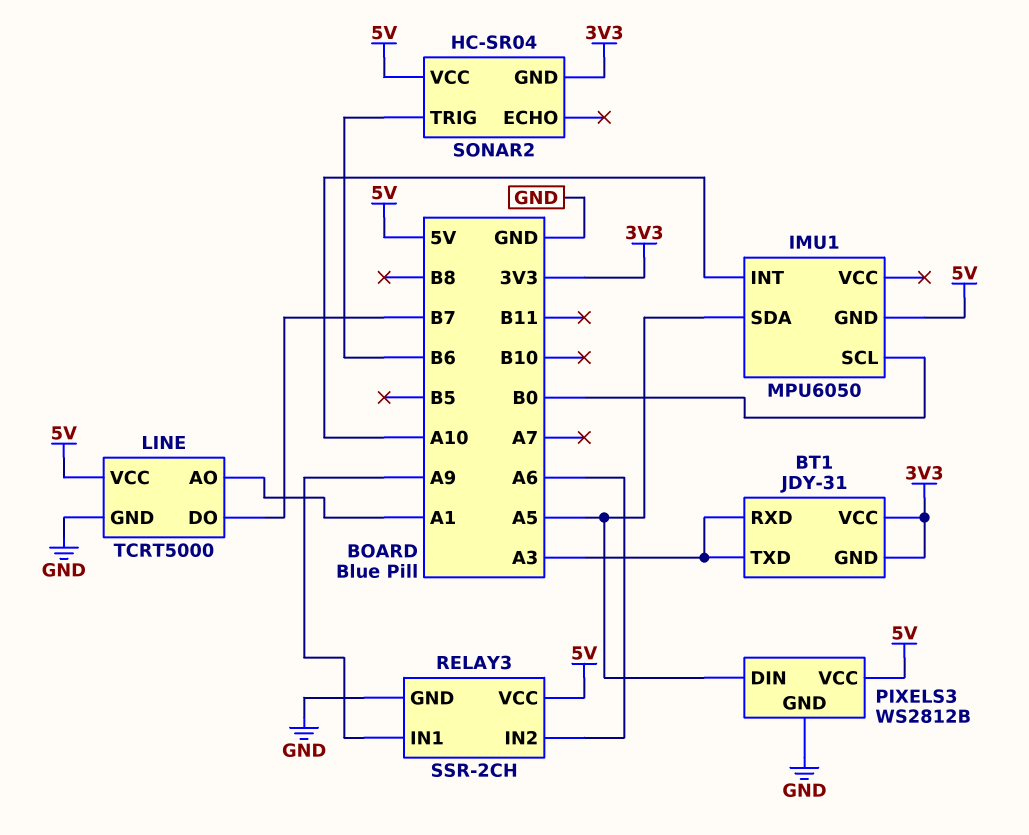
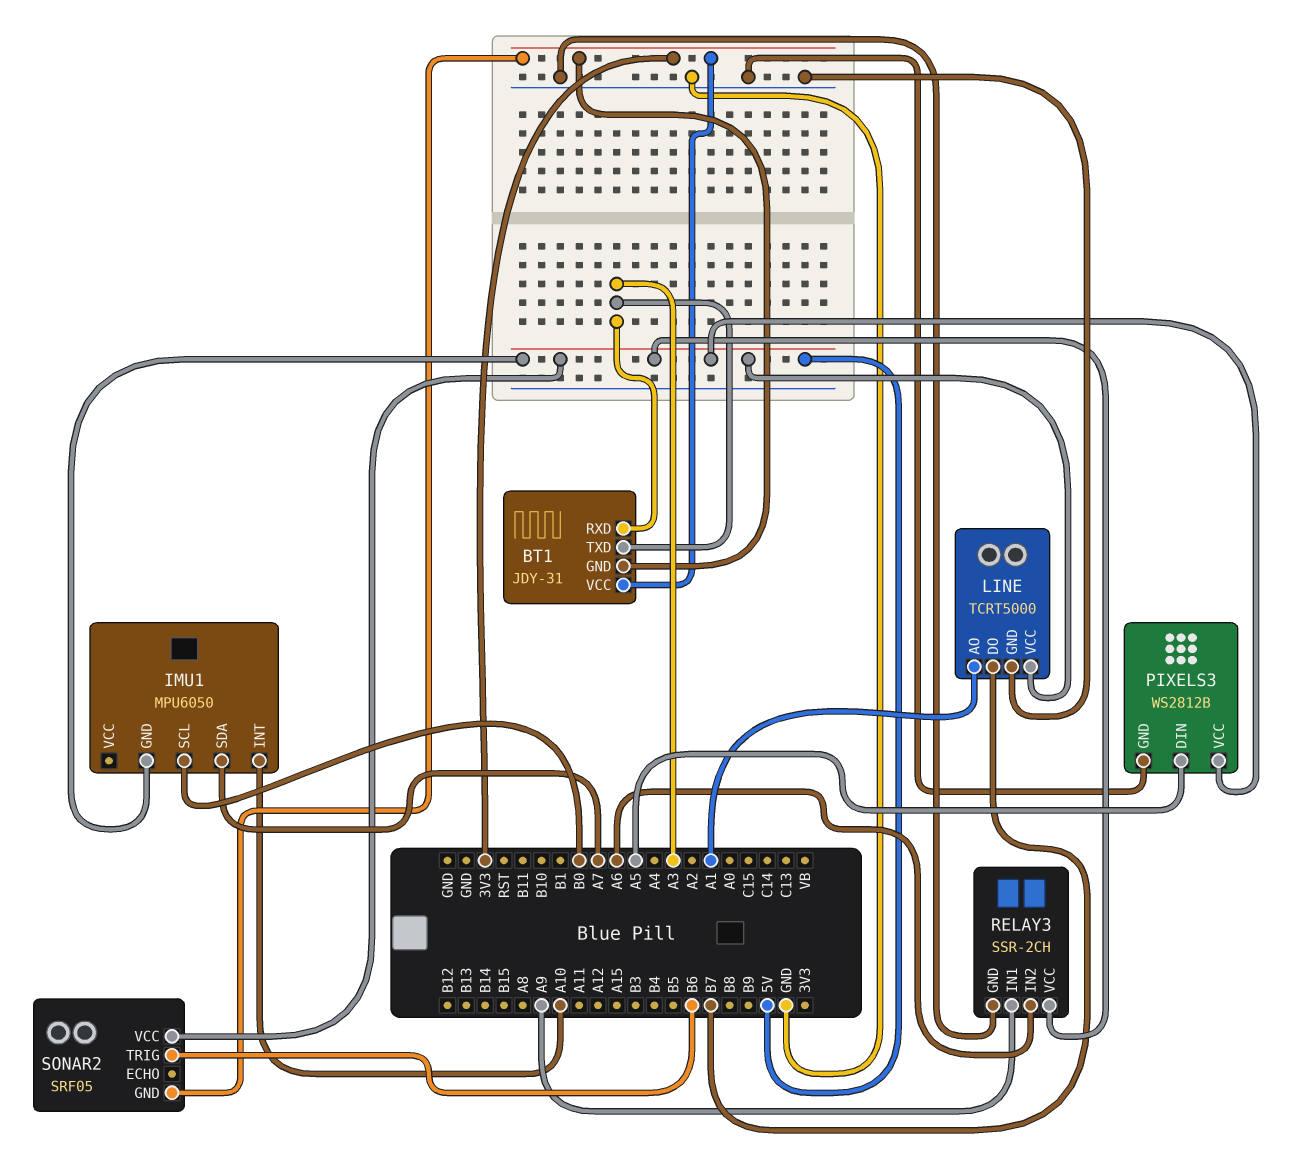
IMU1 pin SDA: A5 -> A7
SONAR2: HC-SR04 -> SRF05

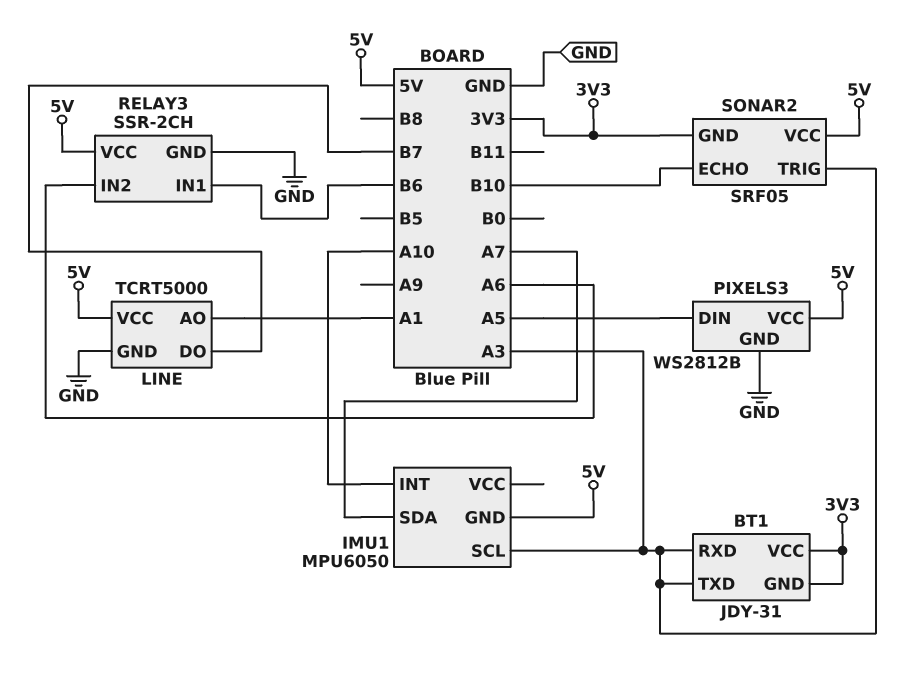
IMU1 pin SCL: B0 -> A3
RELAY3 pin IN1: A9 -> B6
SONAR2 pin ECHO: none -> B10
SONAR2 pin TRIG: B6 -> A3

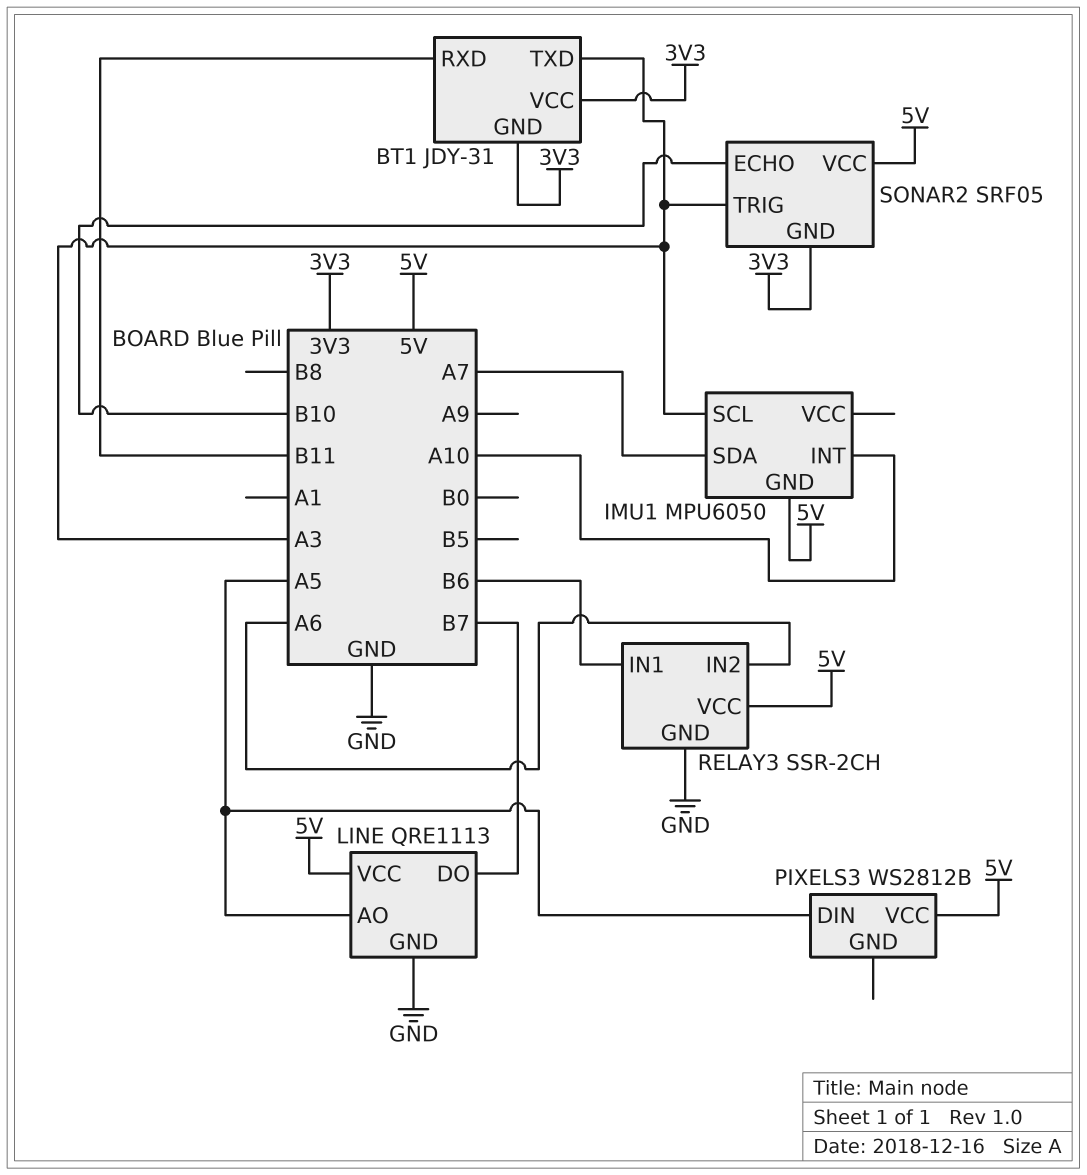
BT1 pin RXD: A3 -> B11
LINE: TCRT5000 -> QRE1113
LINE pin AO: A1 -> A5
PIXELS3 pin GND: GND -> none

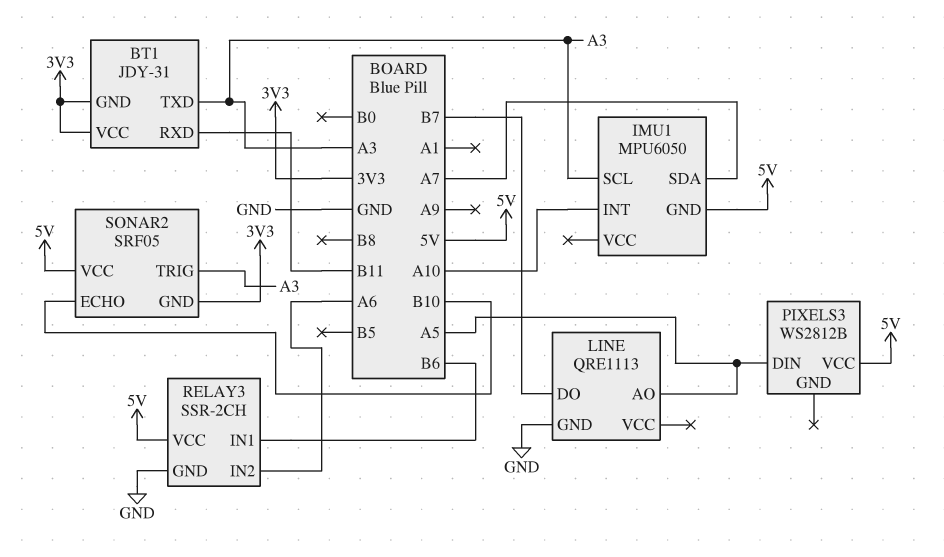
LINE pin VCC: 5V -> none

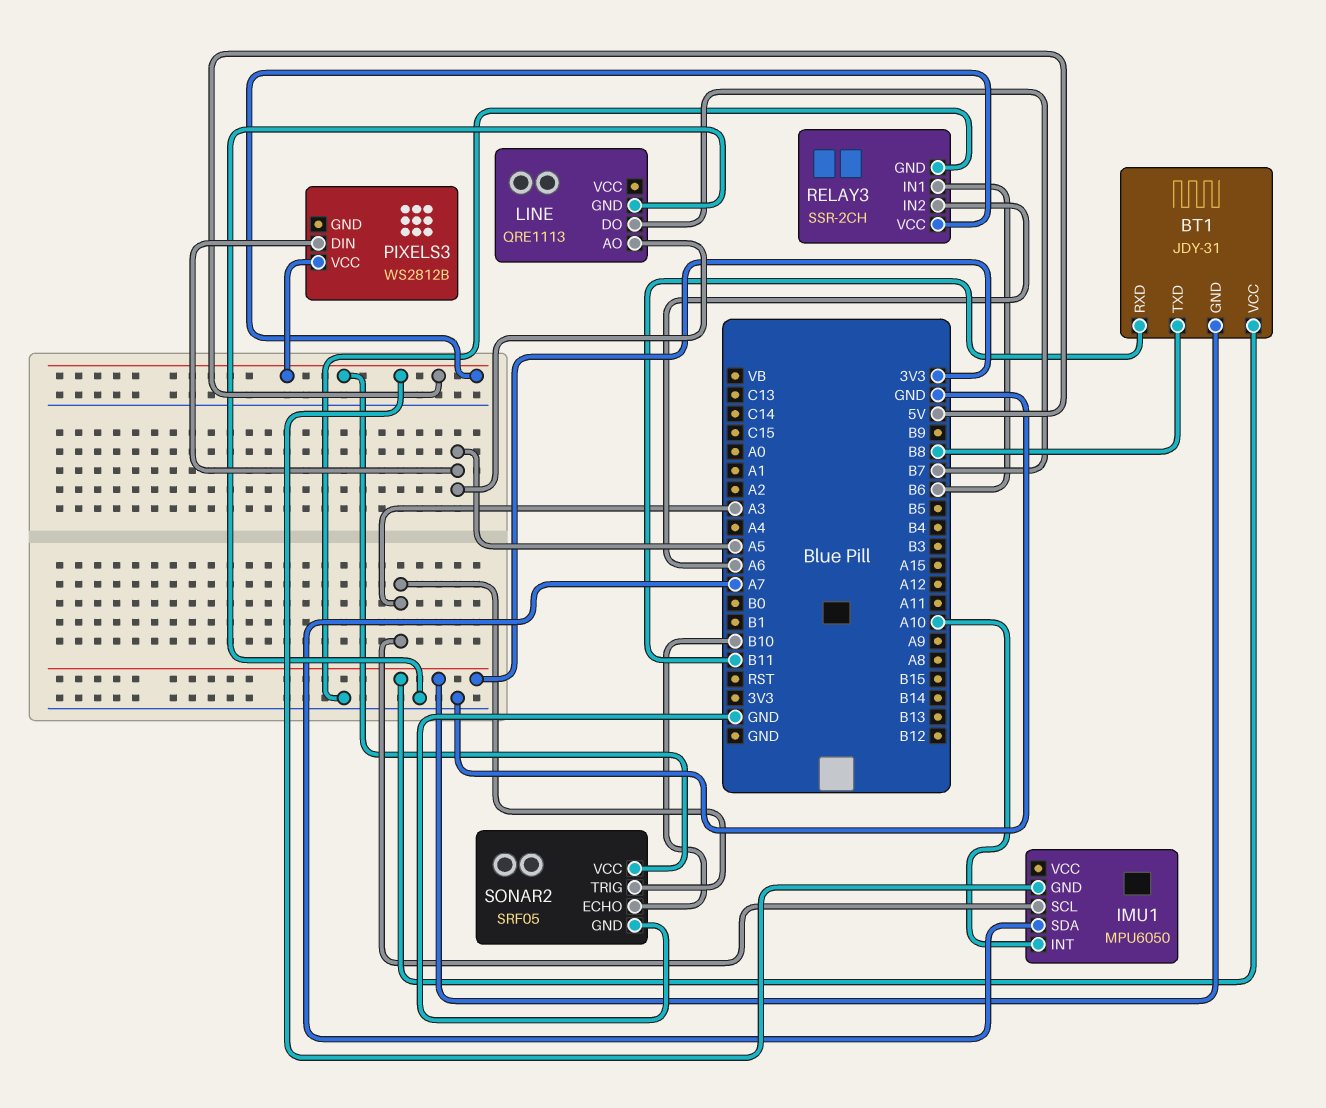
BT1 pin TXD: A3 -> B8
SONAR2 pin GND: 3V3 -> GND

